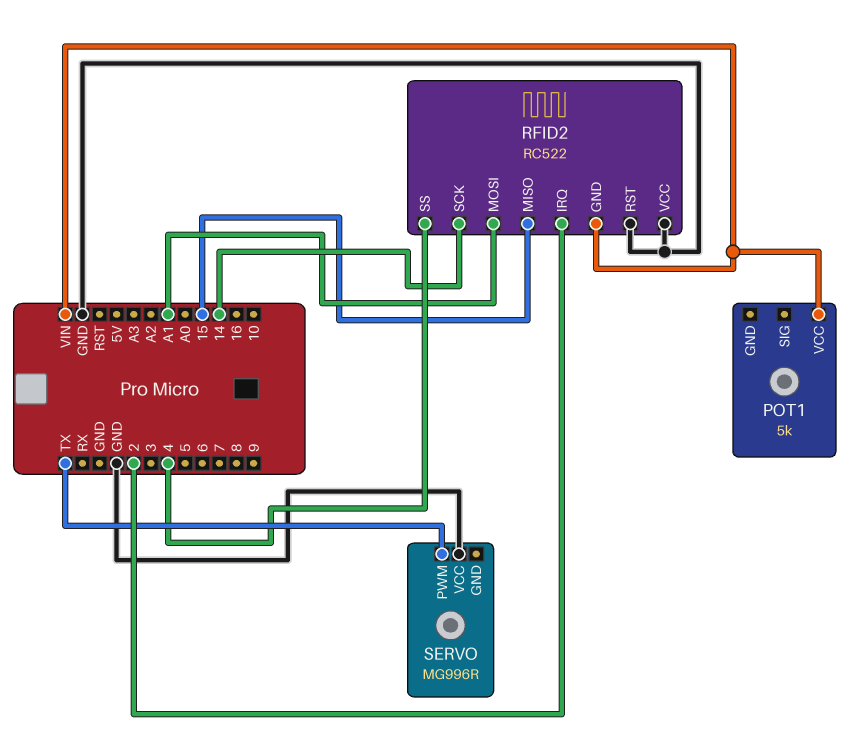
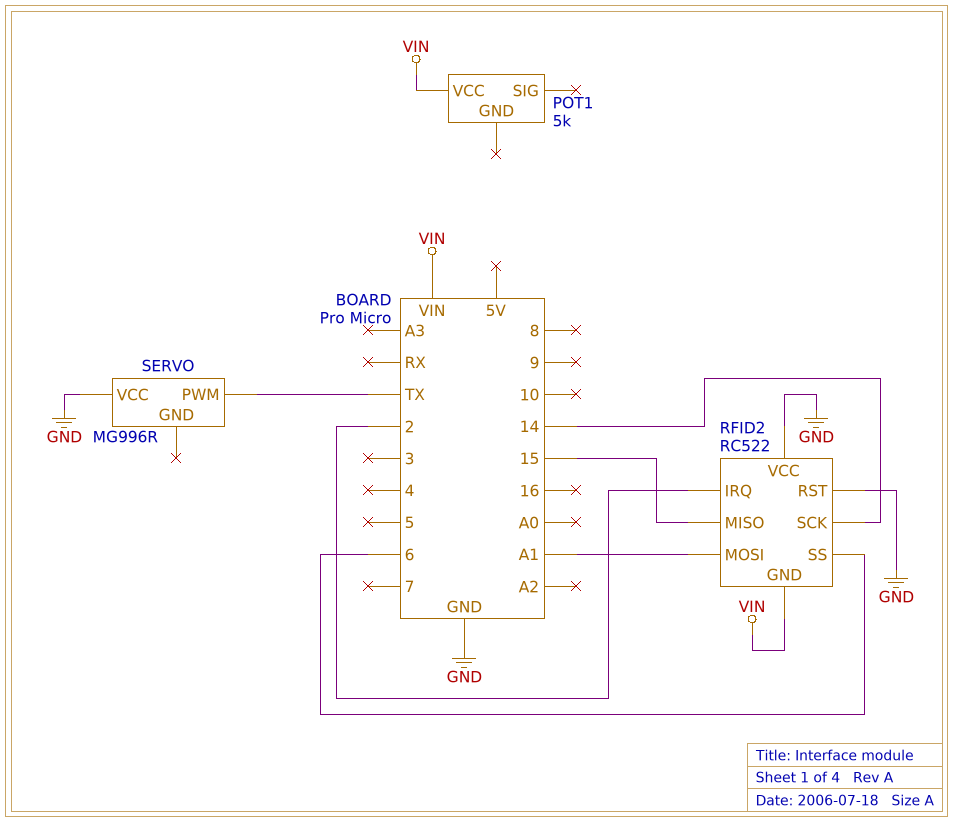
RFID2 pin SS: 4 -> 6

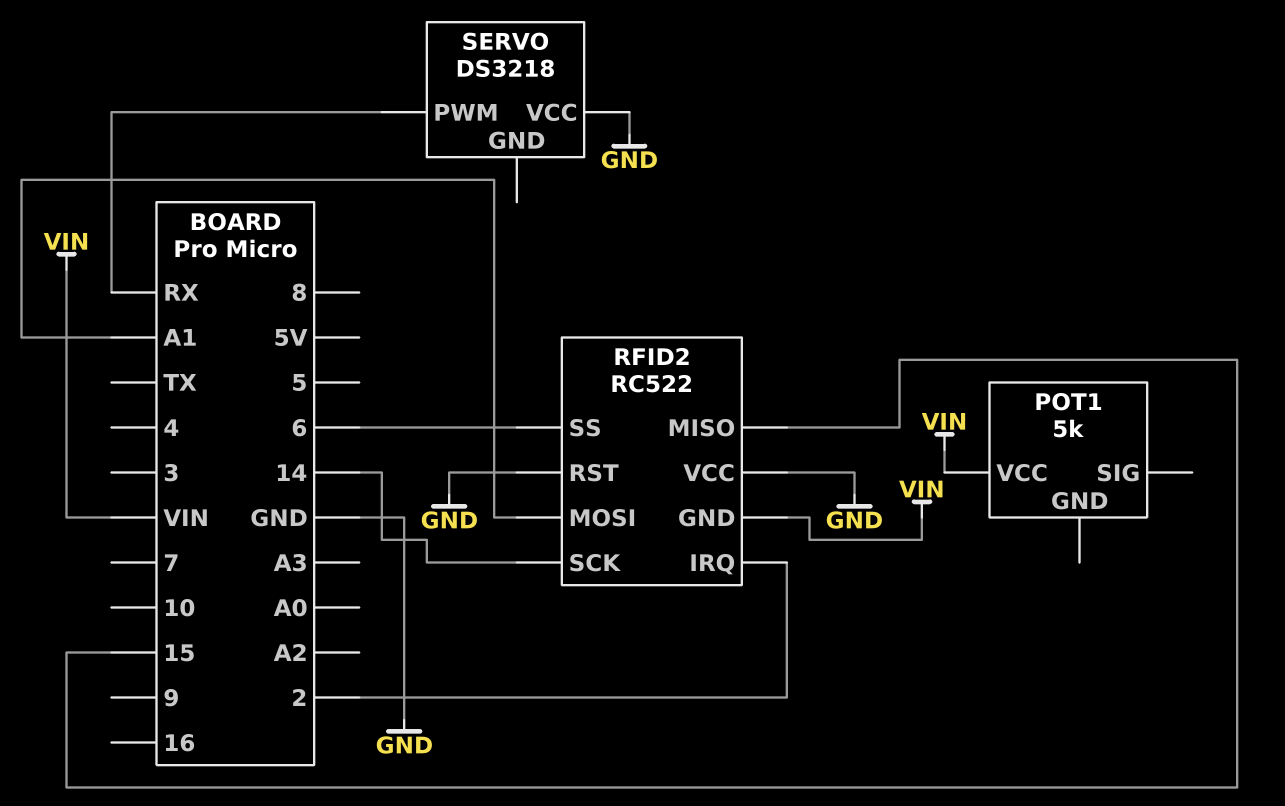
SERVO: MG996R -> DS3218
SERVO pin PWM: TX -> RX

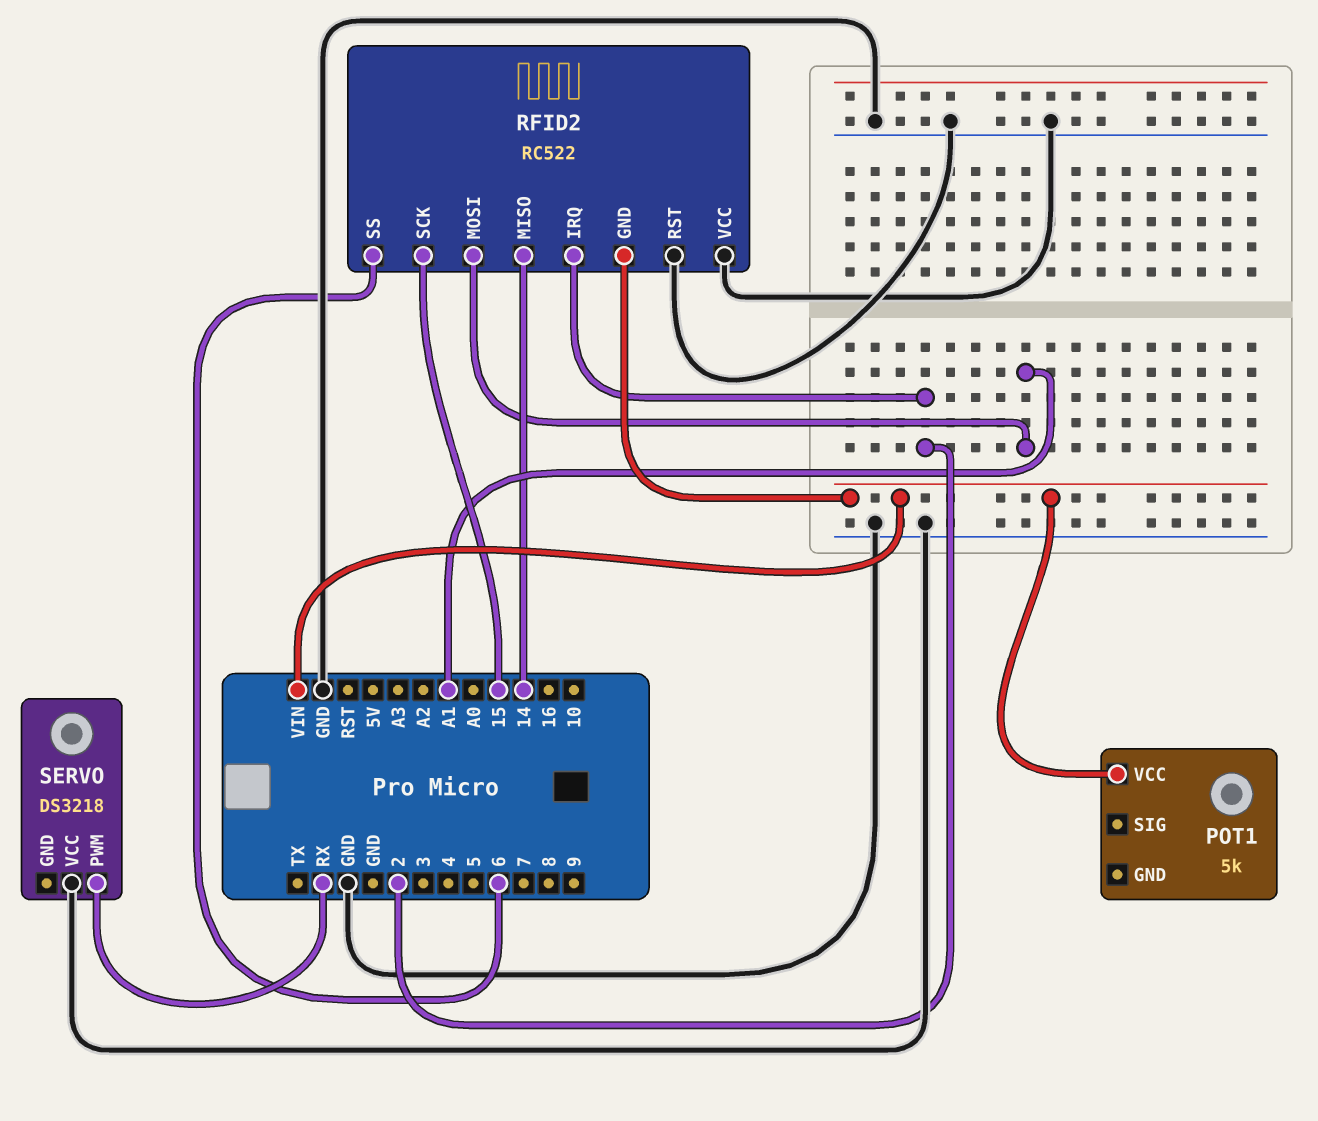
RFID2 pin MISO: 15 -> 14
RFID2 pin SCK: 14 -> 15

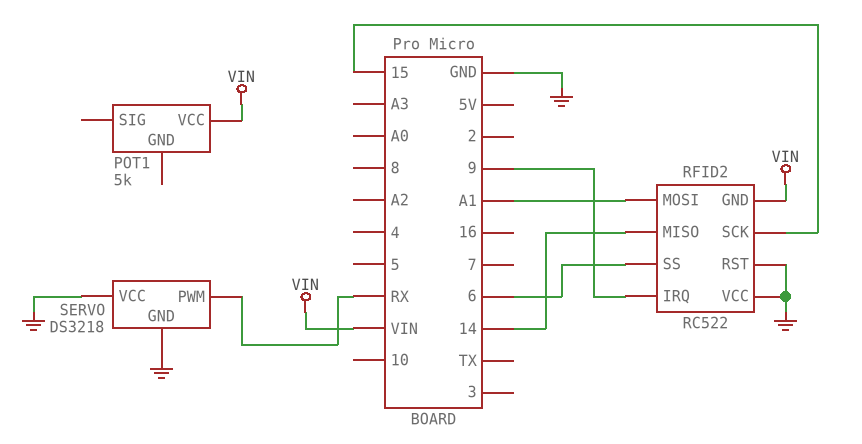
RFID2 pin IRQ: 2 -> 9
SERVO pin GND: none -> GND

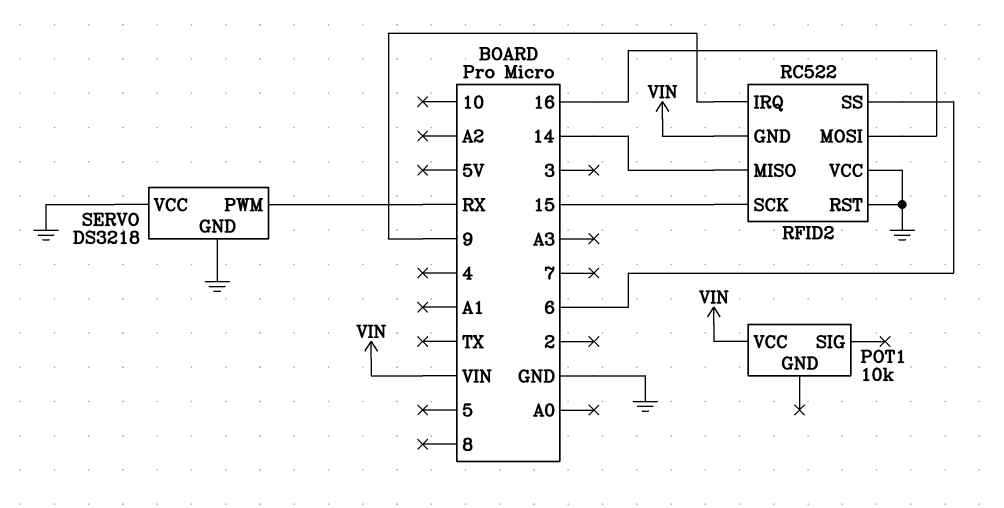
POT1: 5k -> 10k
RFID2 pin MOSI: A1 -> 16

